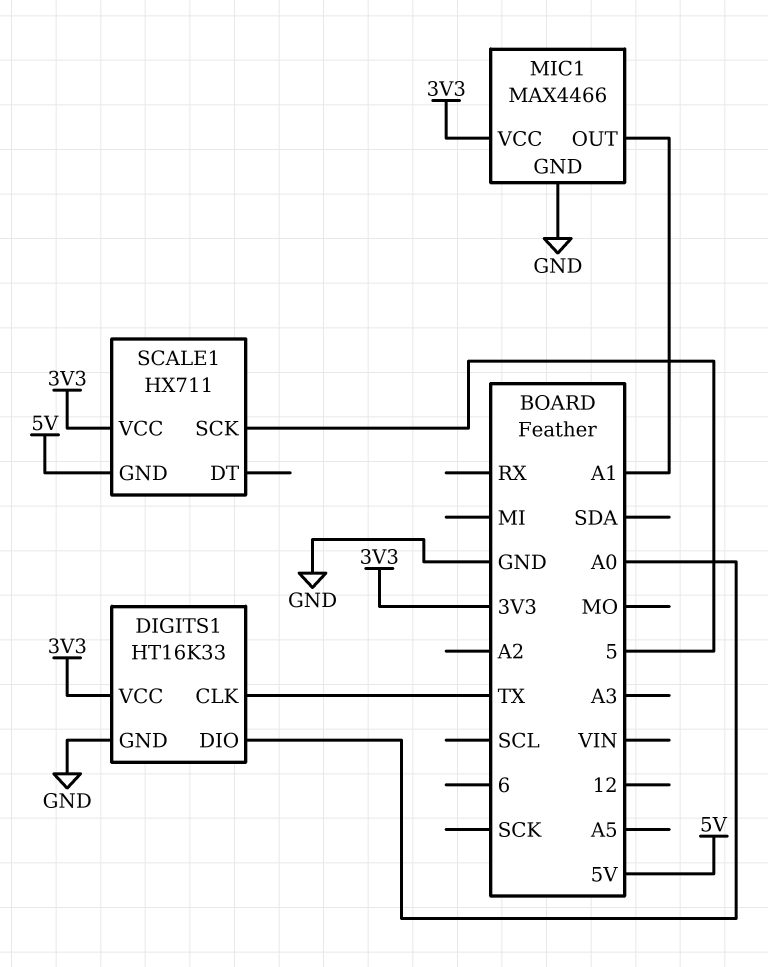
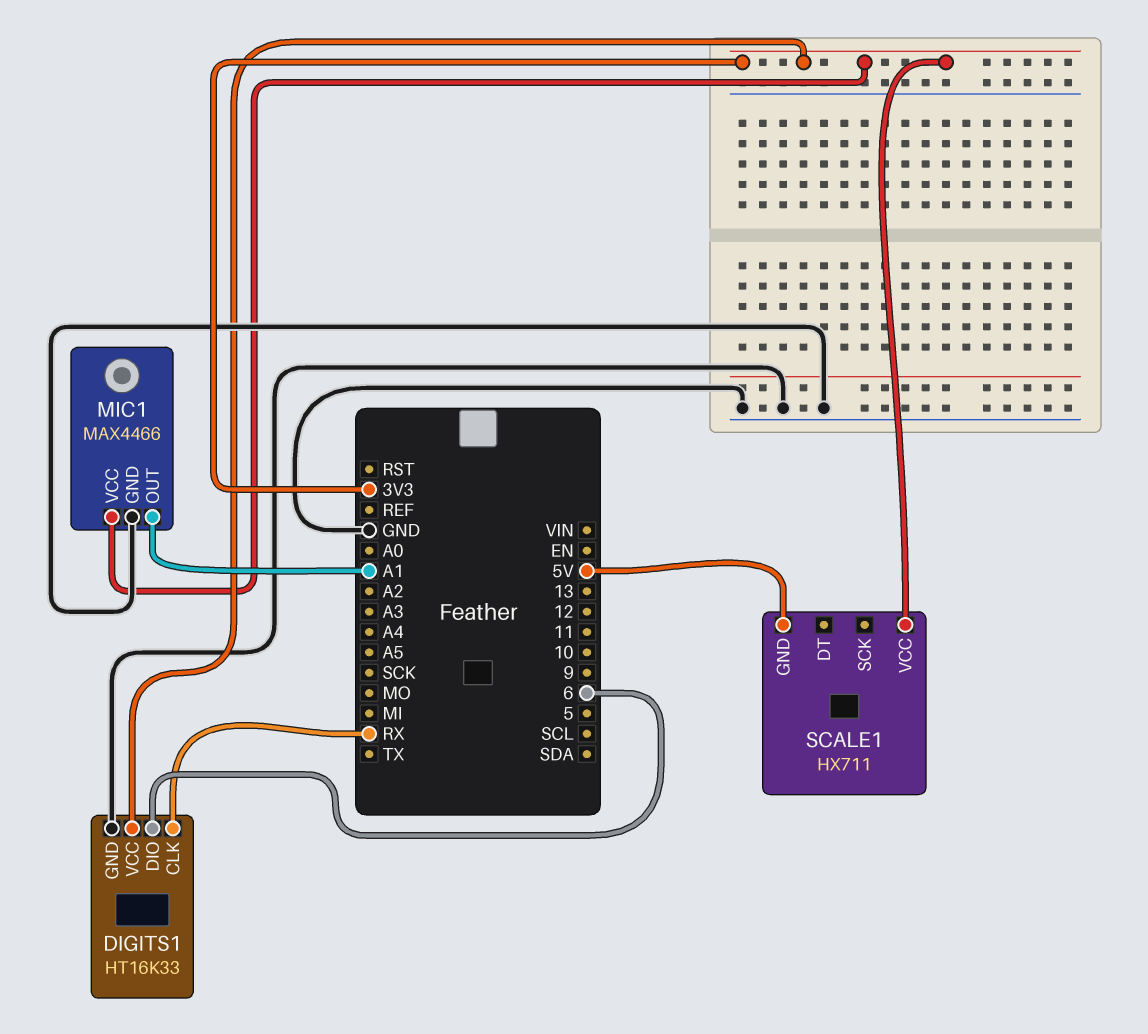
DIGITS1 pin CLK: TX -> RX
DIGITS1 pin DIO: A0 -> 6
SCALE1 pin SCK: 5 -> none

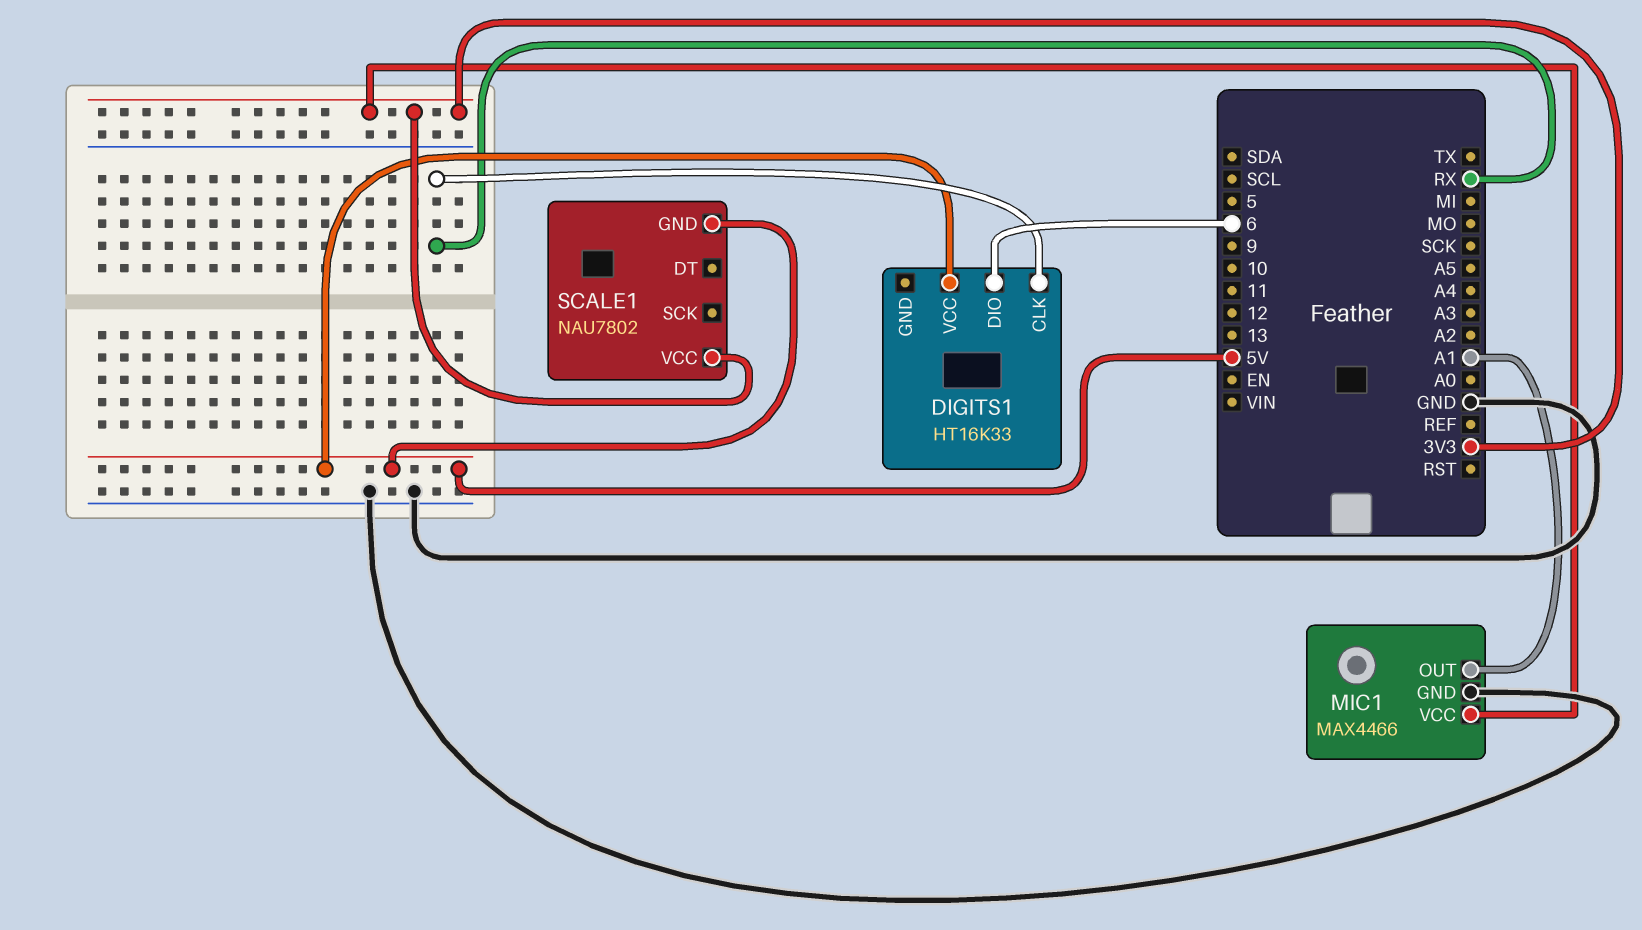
DIGITS1 pin GND: GND -> none
DIGITS1 pin VCC: 3V3 -> 5V
SCALE1: HX711 -> NAU7802

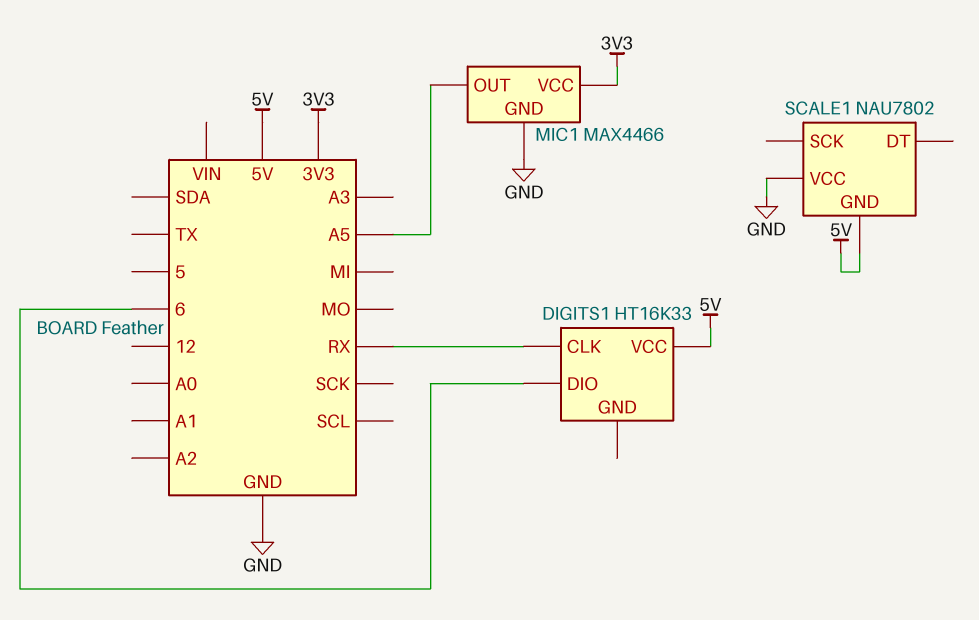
MIC1 pin OUT: A1 -> A5
SCALE1 pin VCC: 3V3 -> GND

